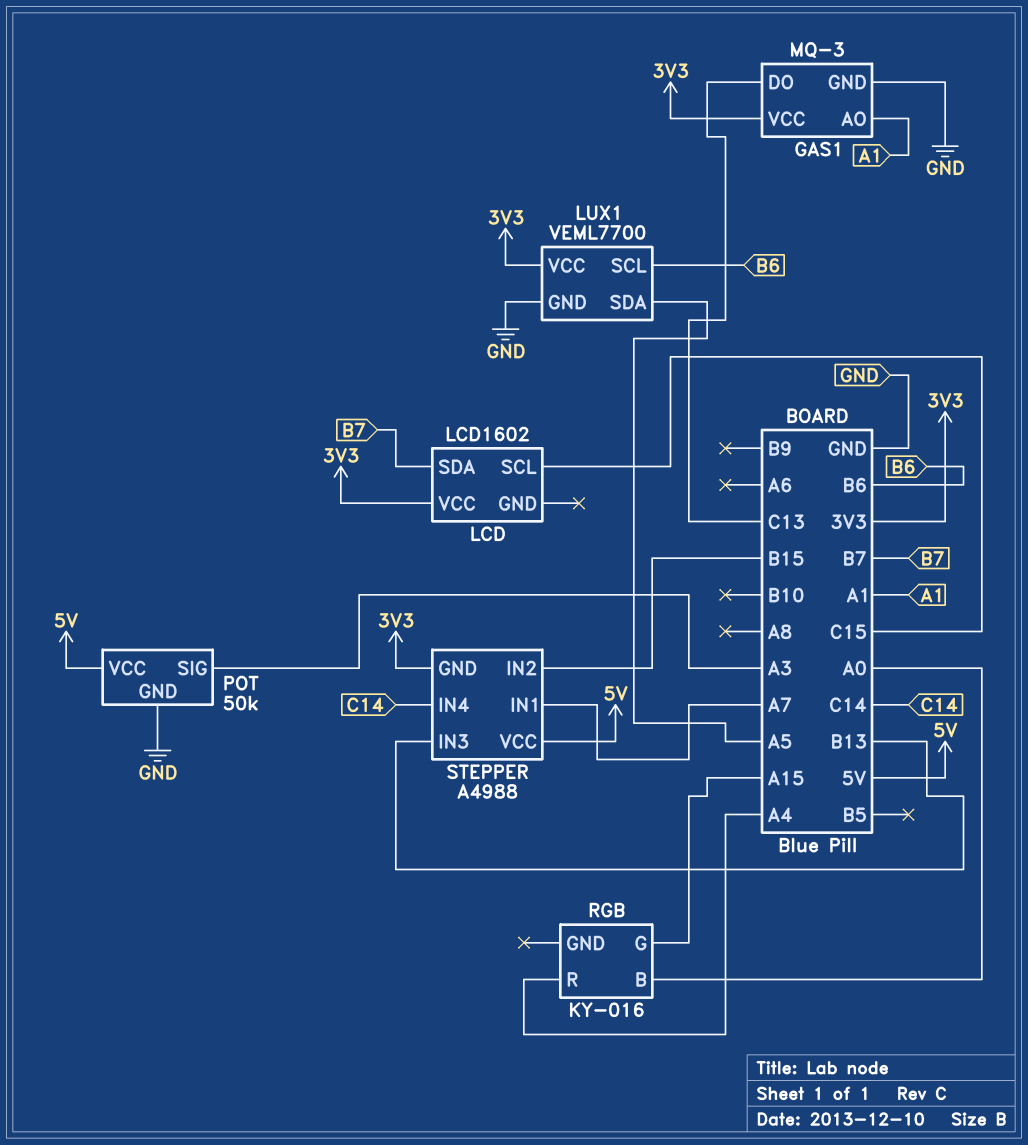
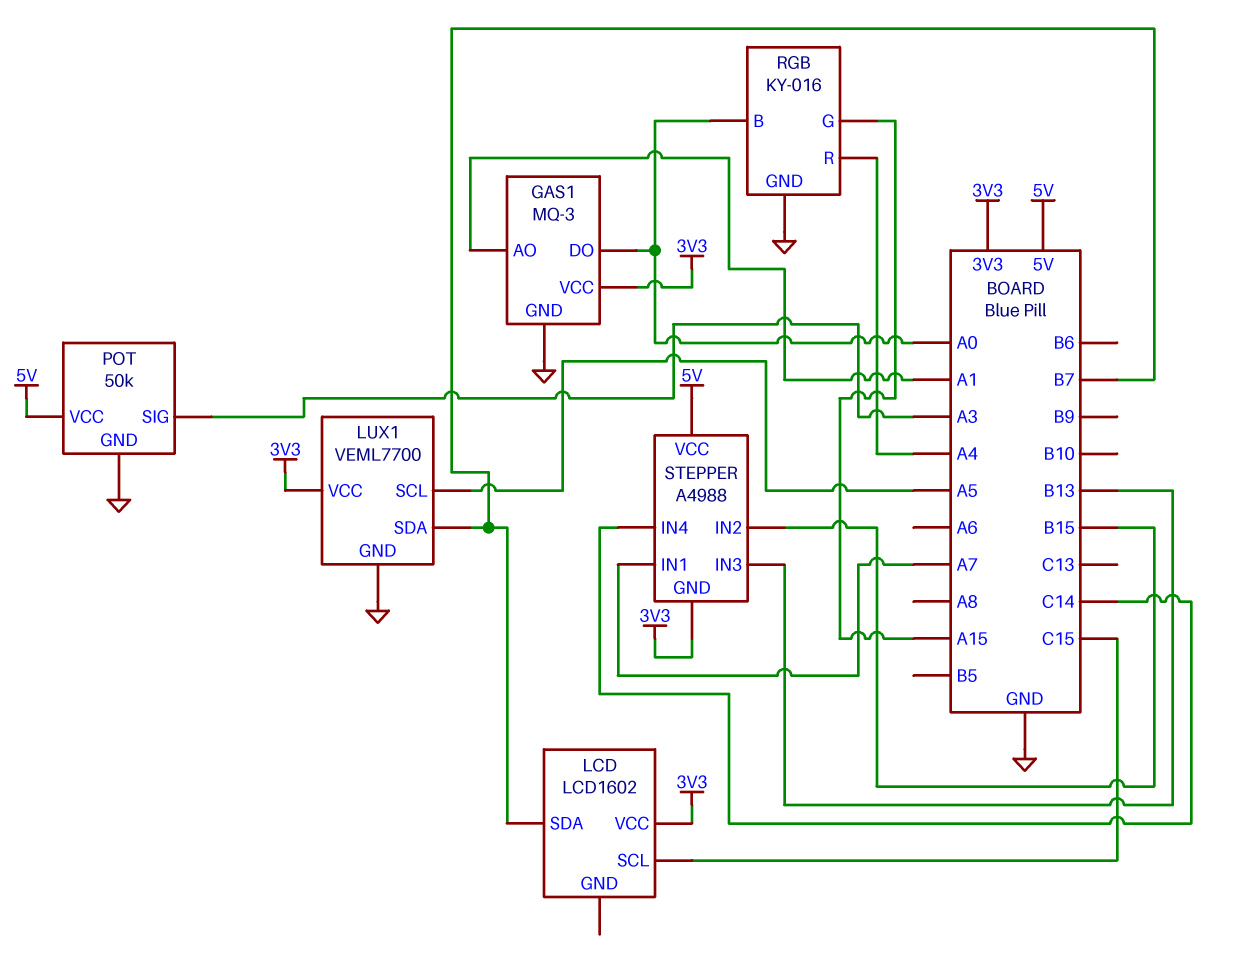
GAS1 pin DO: C13 -> A0
LUX1 pin SCL: B6 -> A5
LUX1 pin SDA: A5 -> B7
RGB pin GND: none -> GND

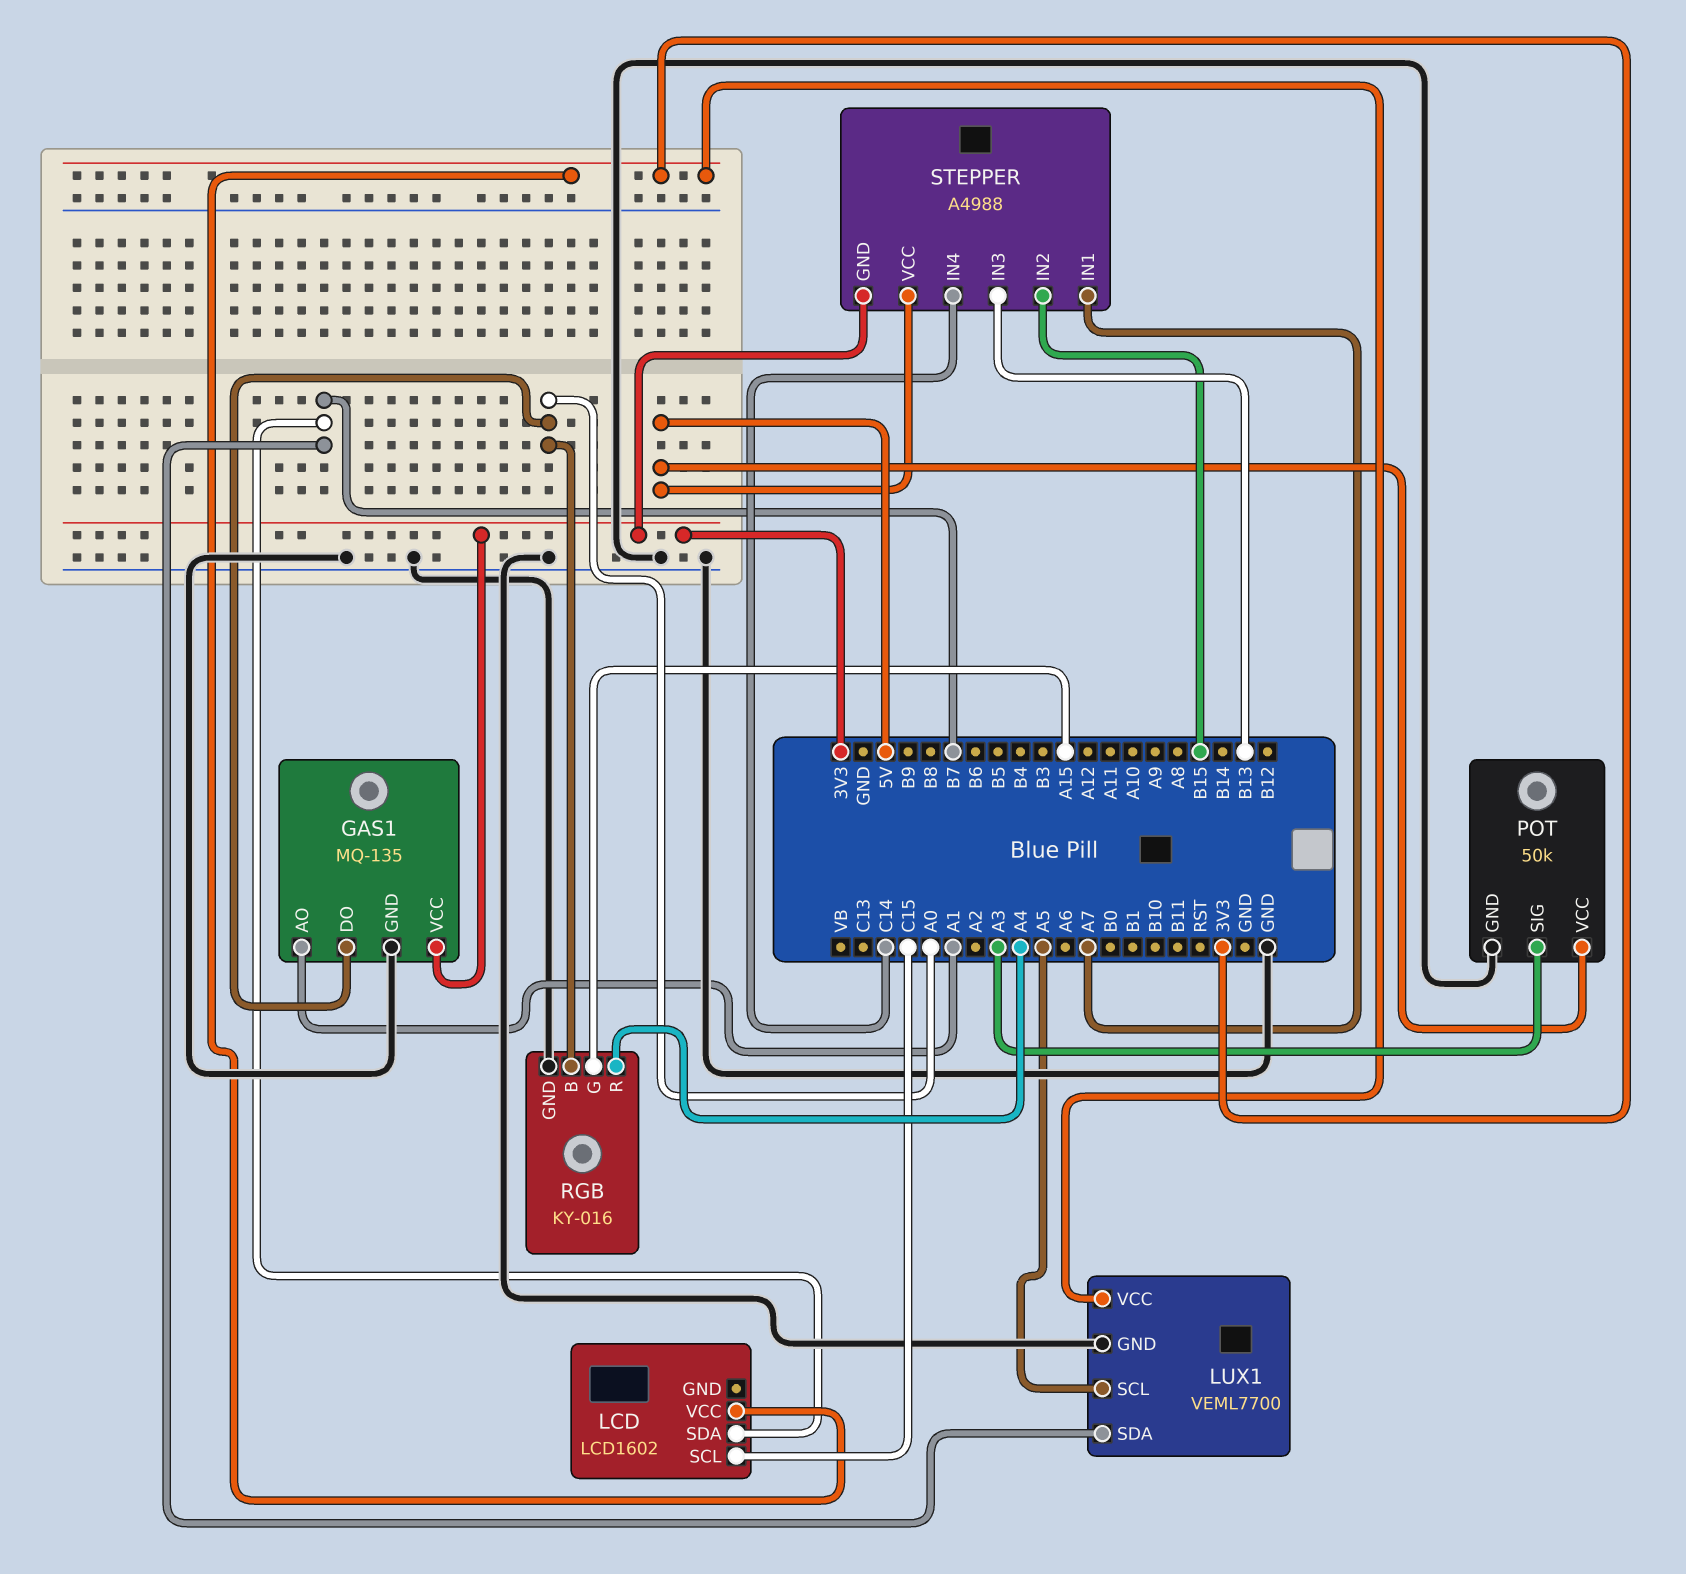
GAS1: MQ-3 -> MQ-135

